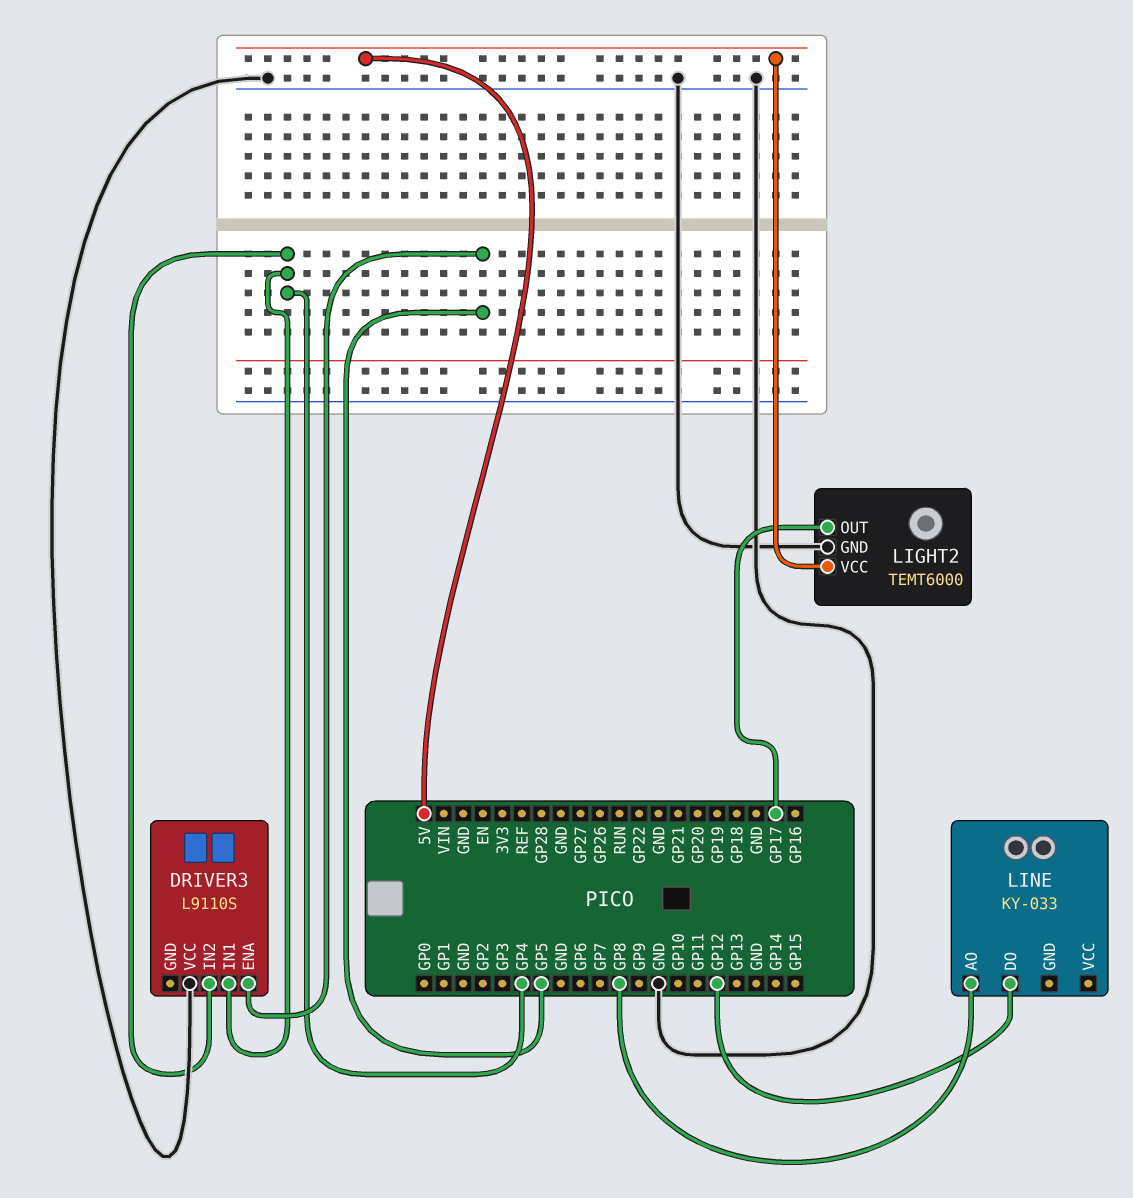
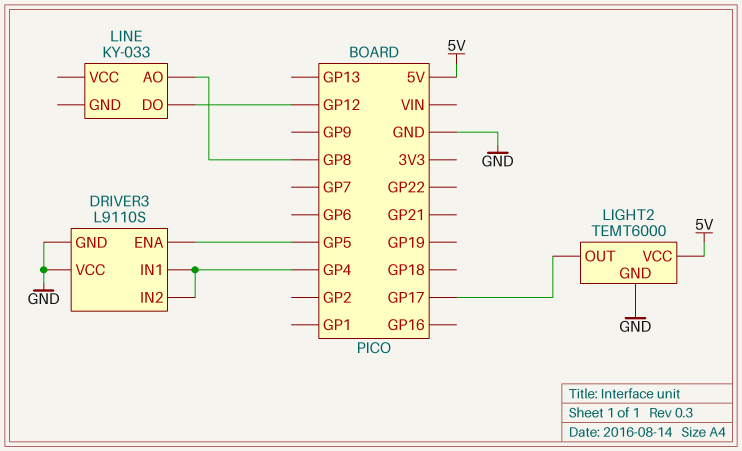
DRIVER3 pin GND: none -> GND

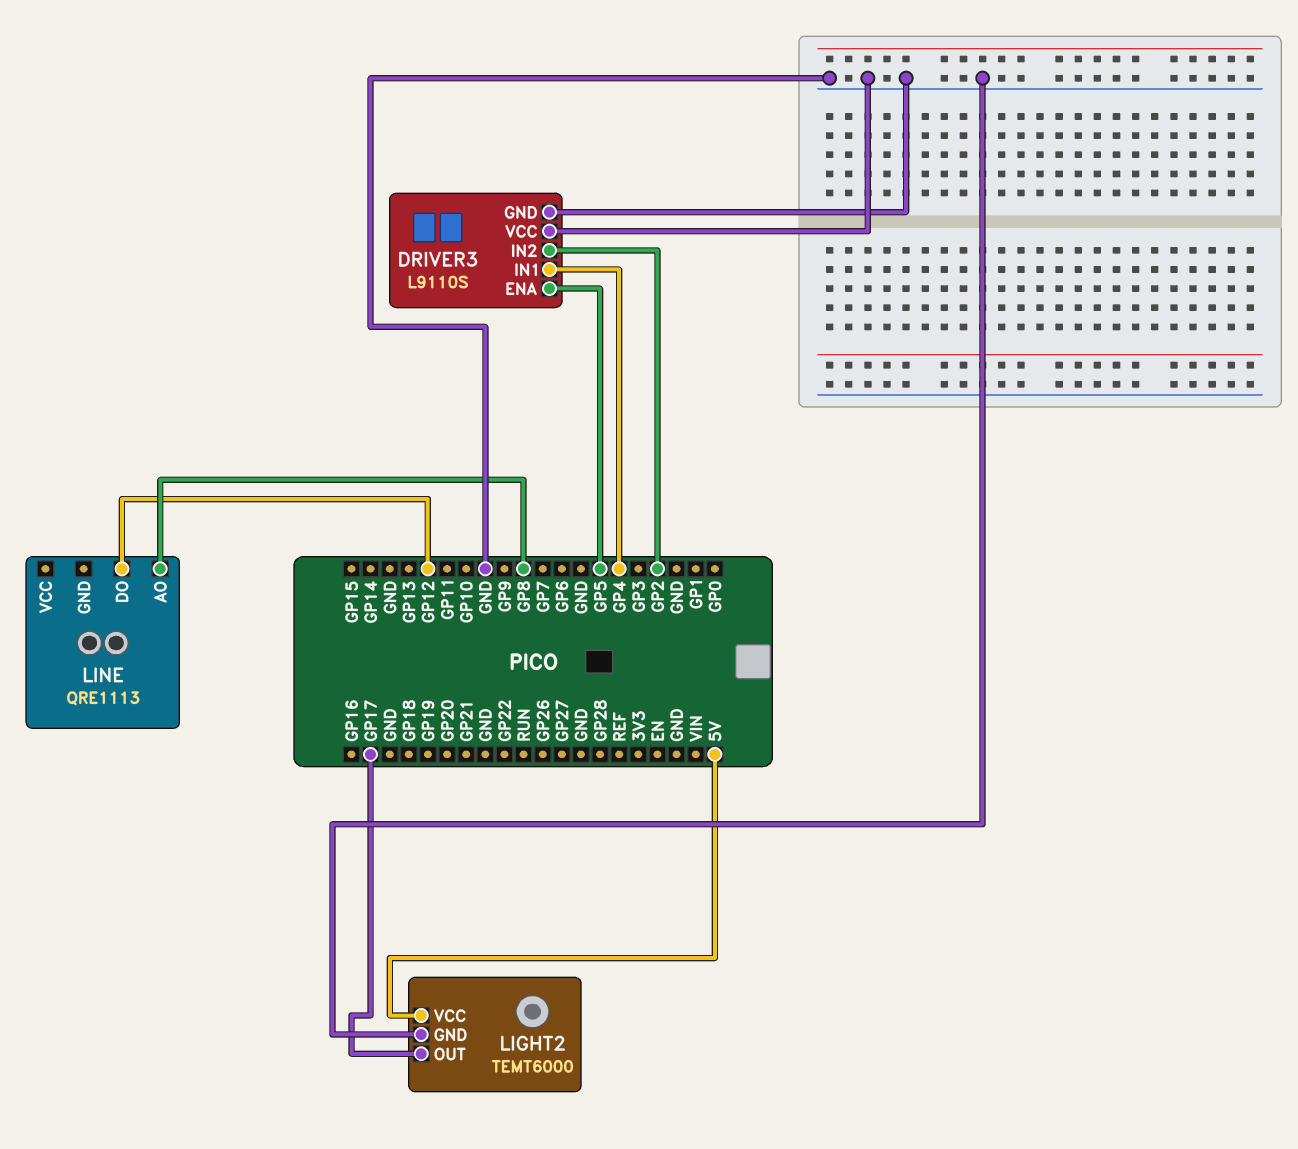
DRIVER3 pin IN2: GP4 -> GP2
LINE: KY-033 -> QRE1113

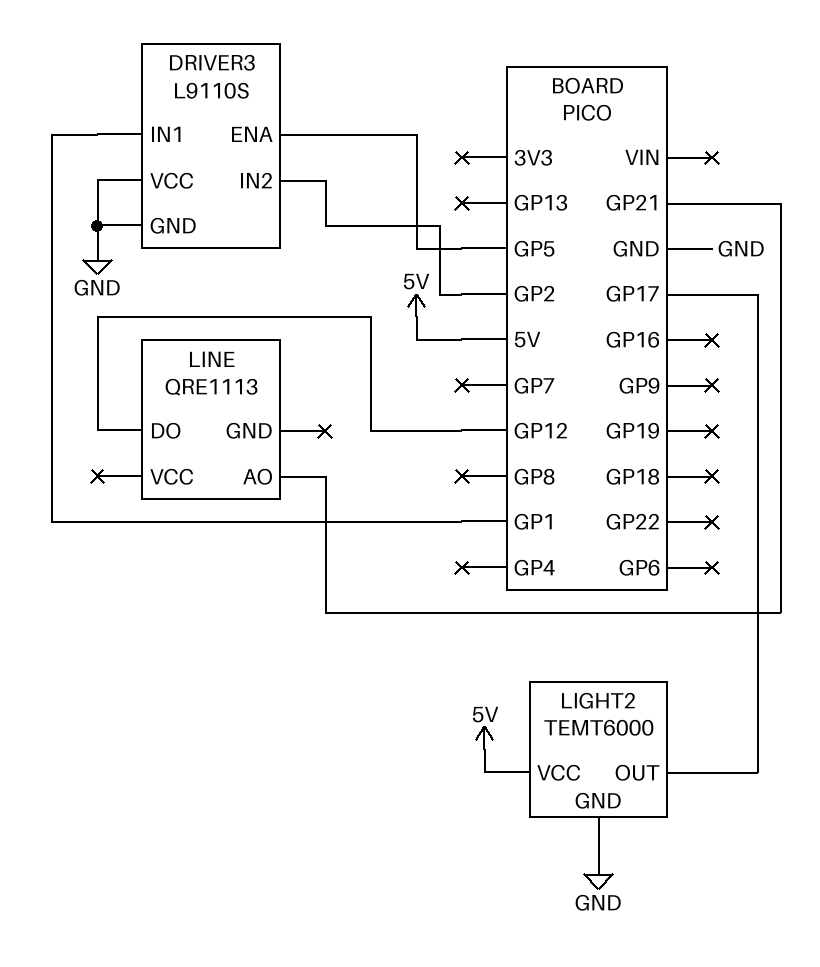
DRIVER3 pin IN1: GP4 -> GP1
LINE pin AO: GP8 -> GP21

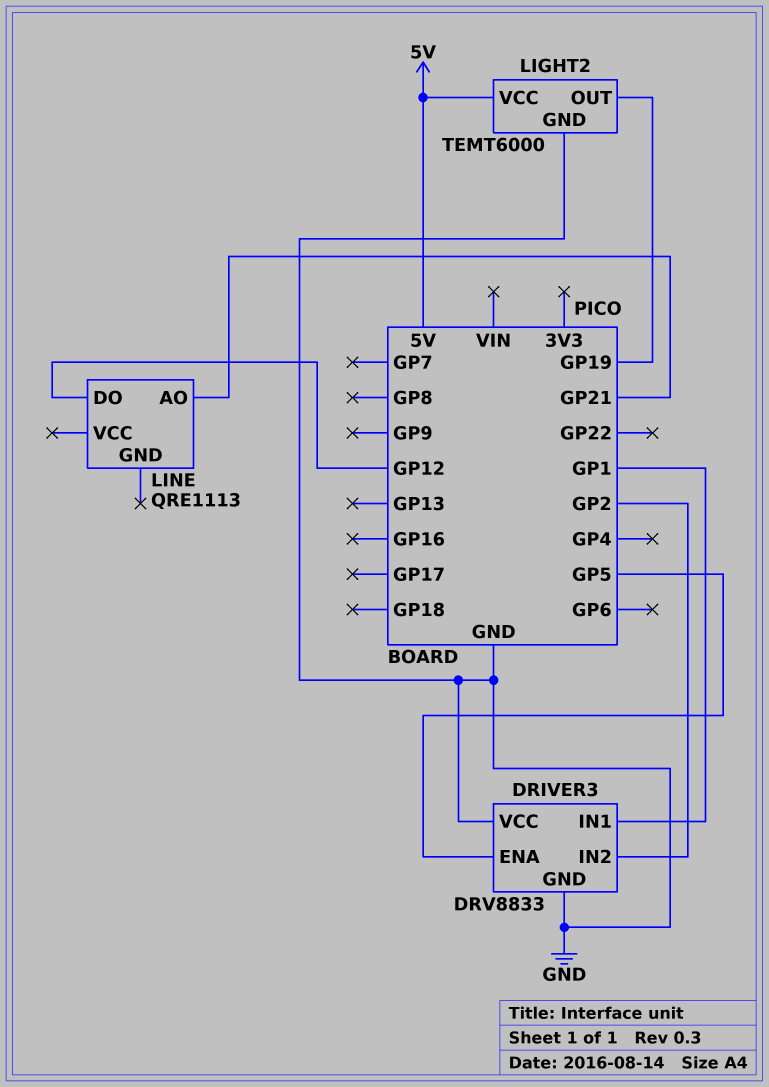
DRIVER3: L9110S -> DRV8833
LIGHT2 pin OUT: GP17 -> GP19

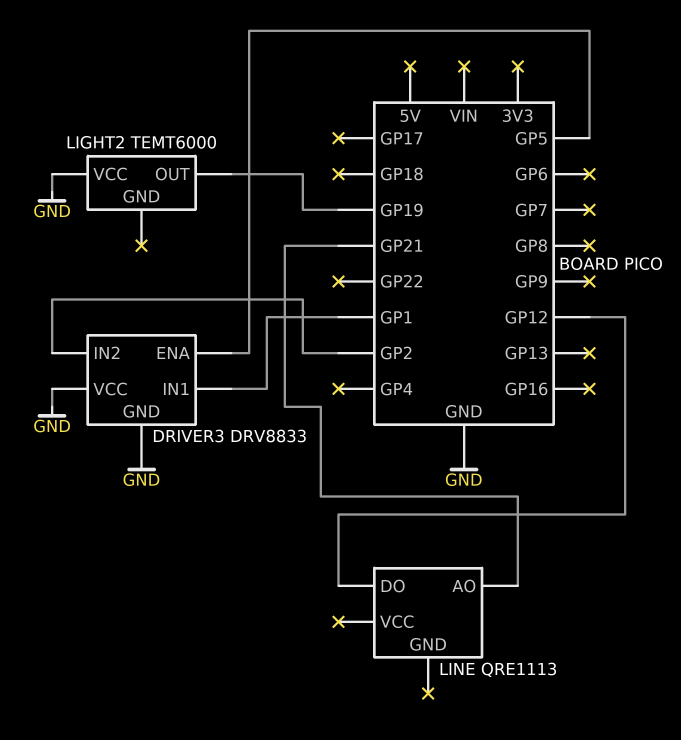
LIGHT2 pin GND: GND -> none
LIGHT2 pin VCC: 5V -> GND

